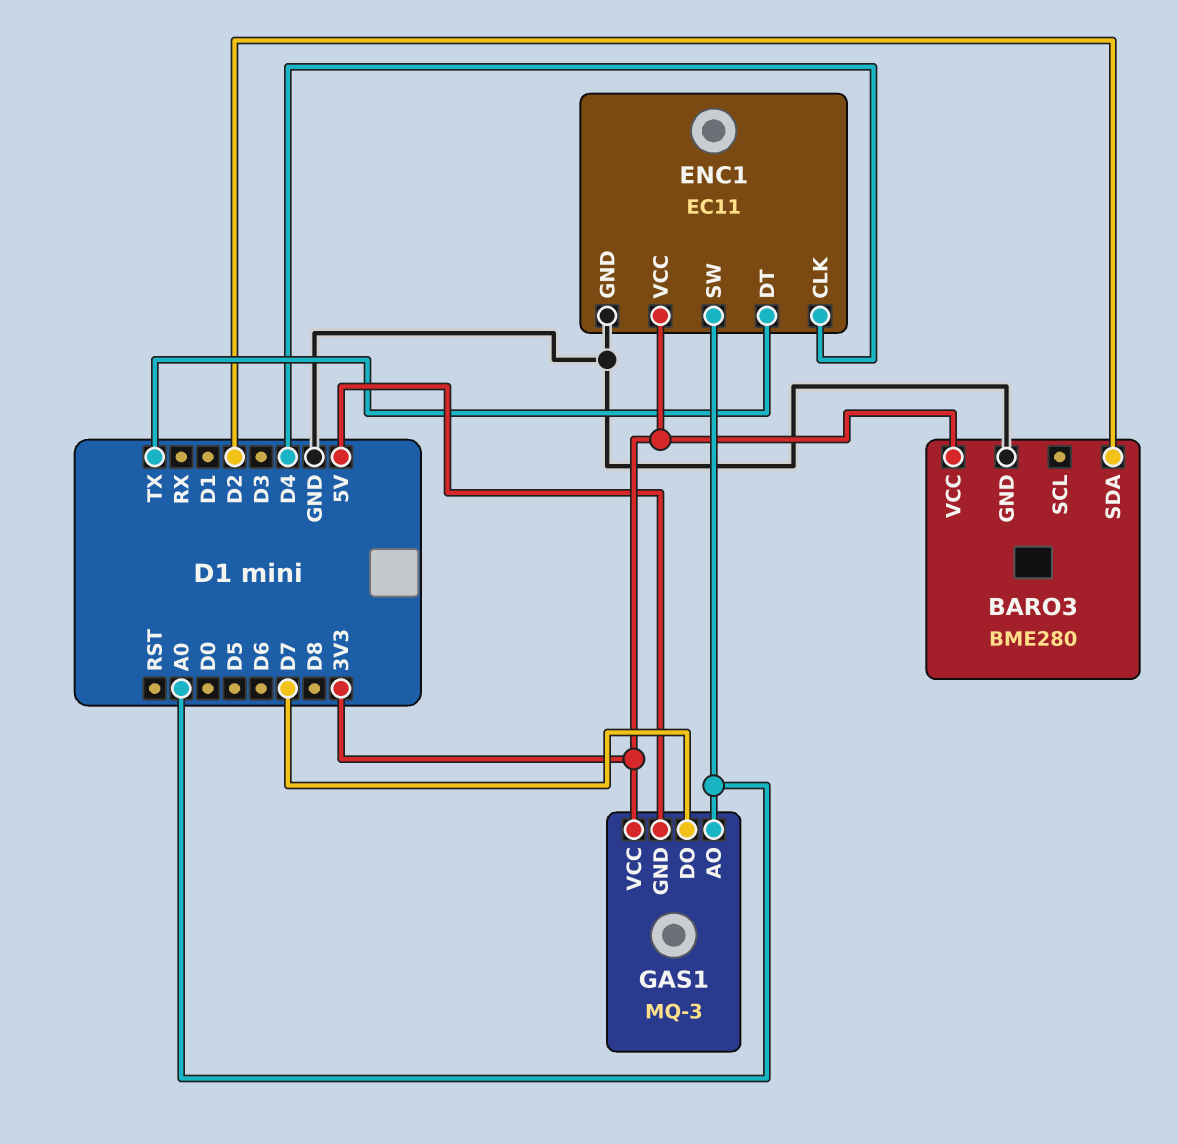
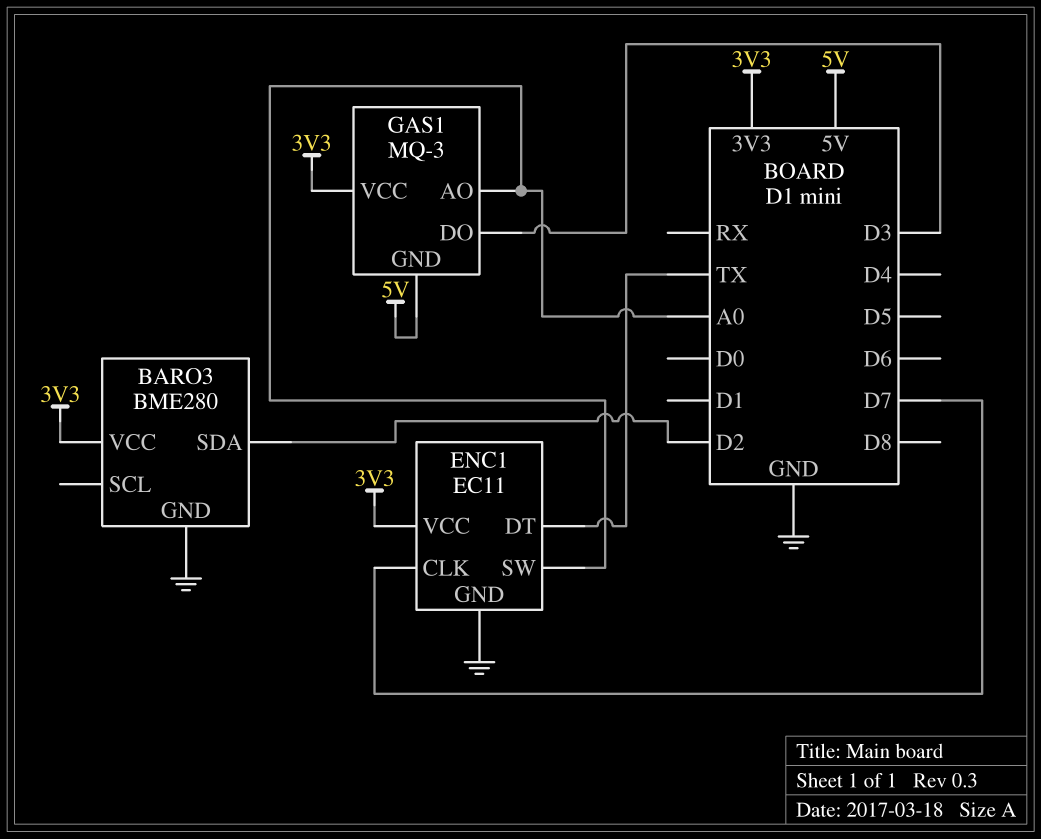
ENC1 pin CLK: D4 -> D7
GAS1 pin DO: D7 -> D3

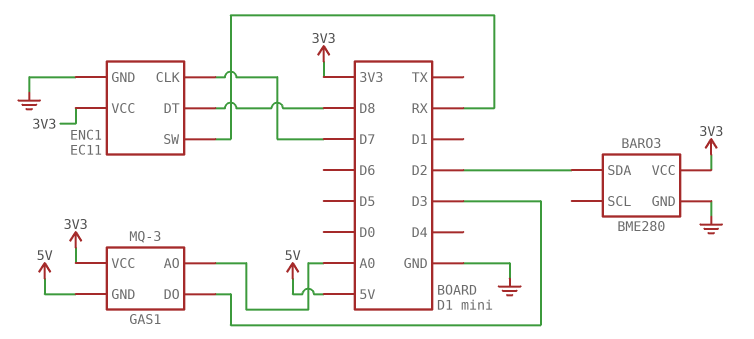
ENC1 pin DT: TX -> D8
ENC1 pin SW: A0 -> RX

